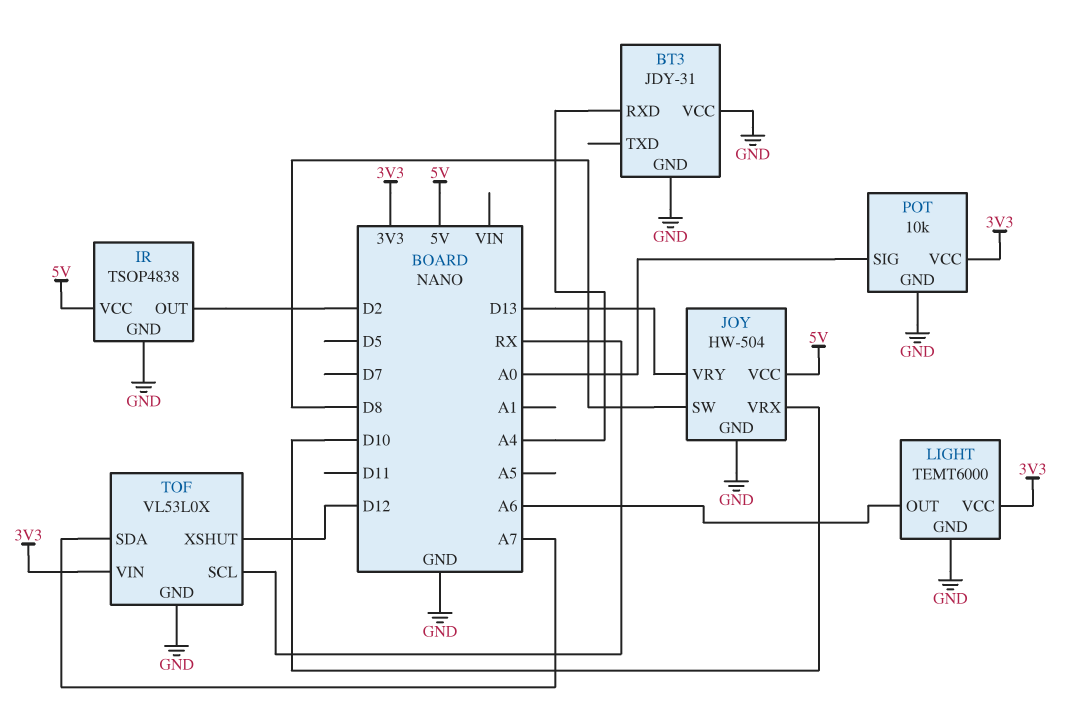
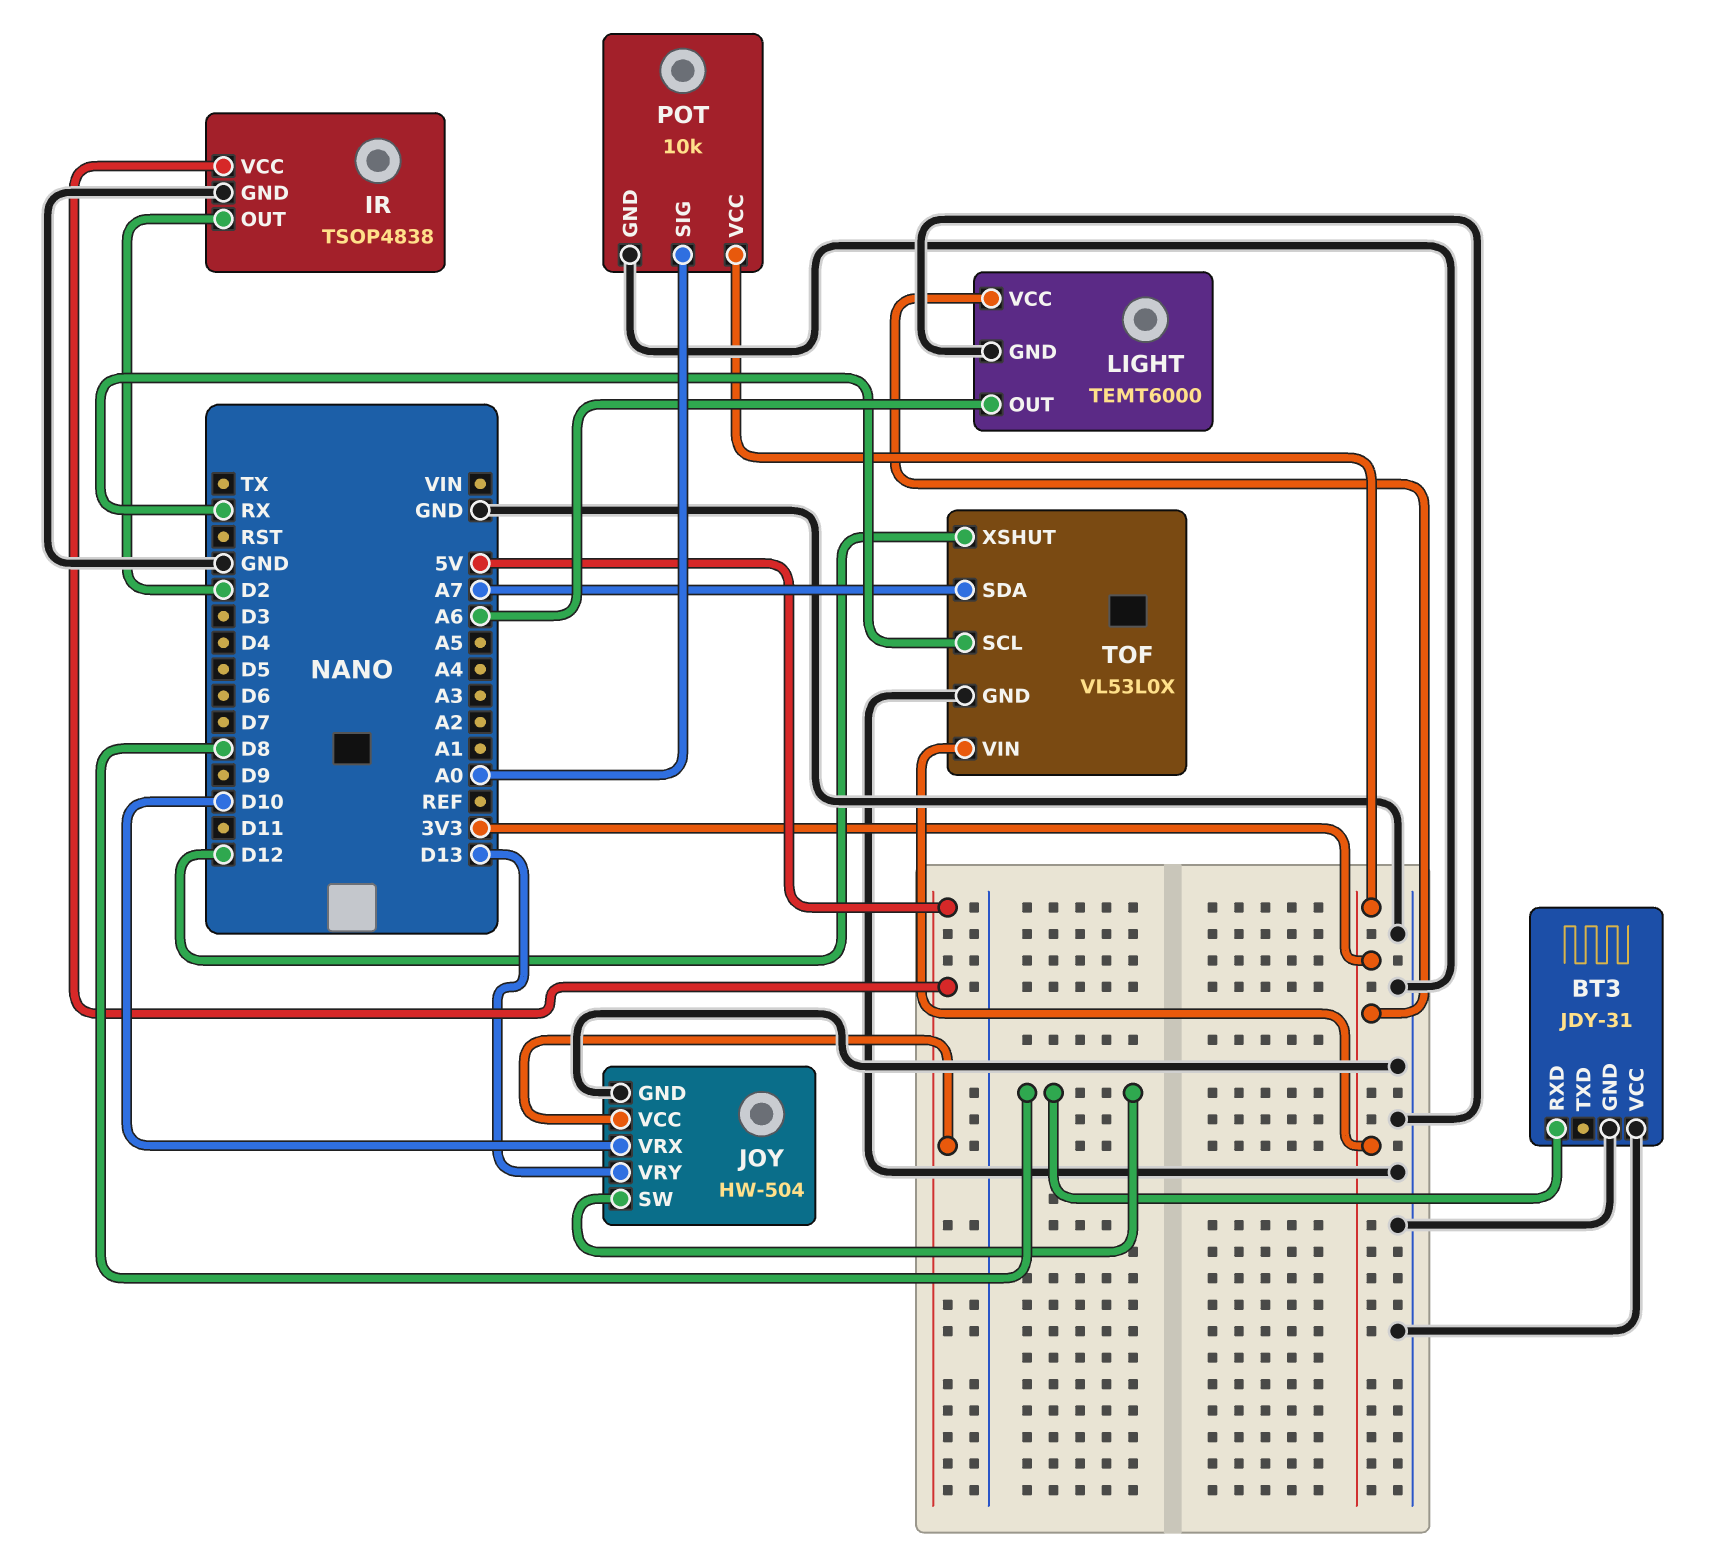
BT3 pin RXD: A4 -> D8

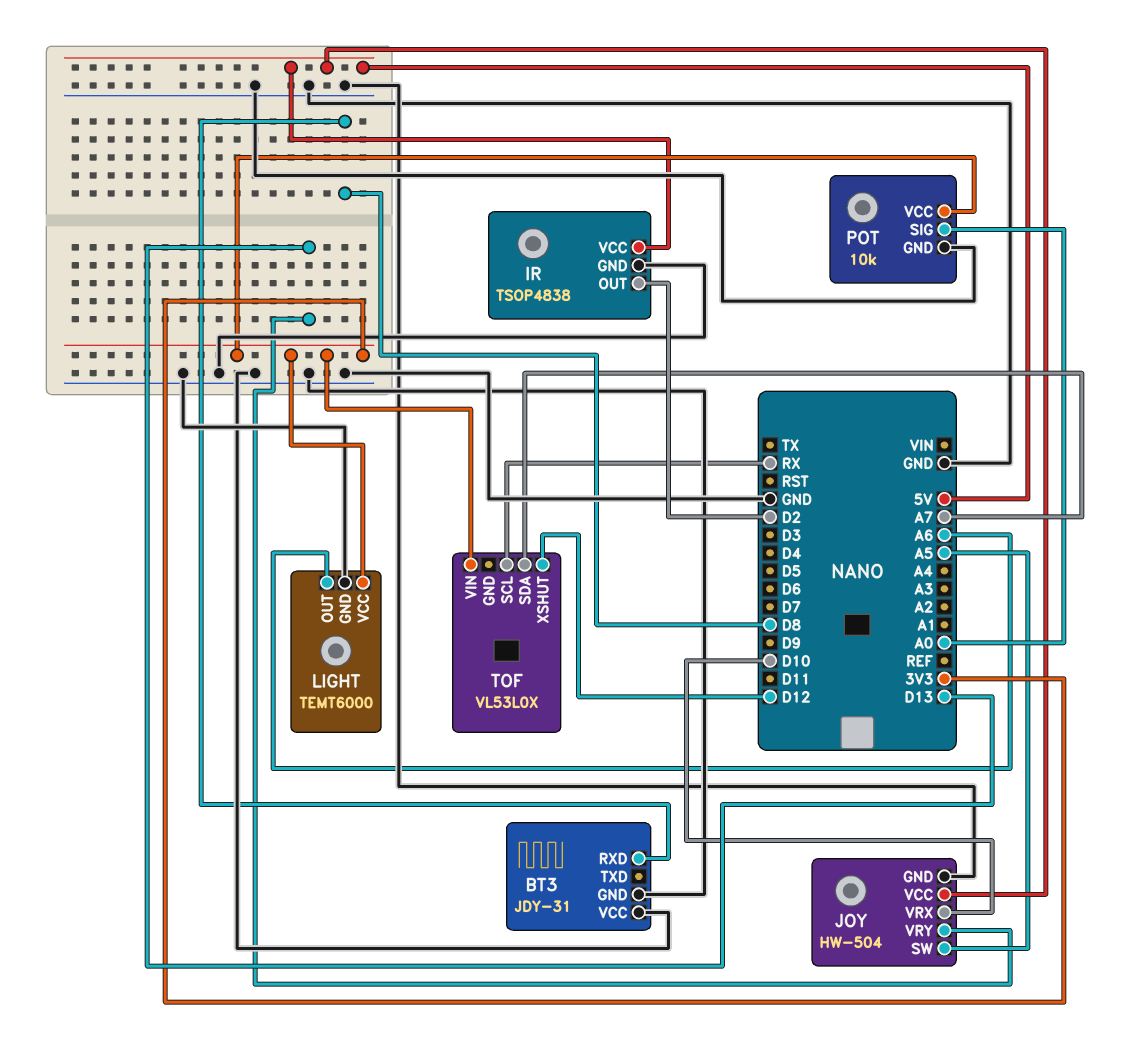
JOY pin SW: D8 -> A5
TOF pin GND: GND -> none

